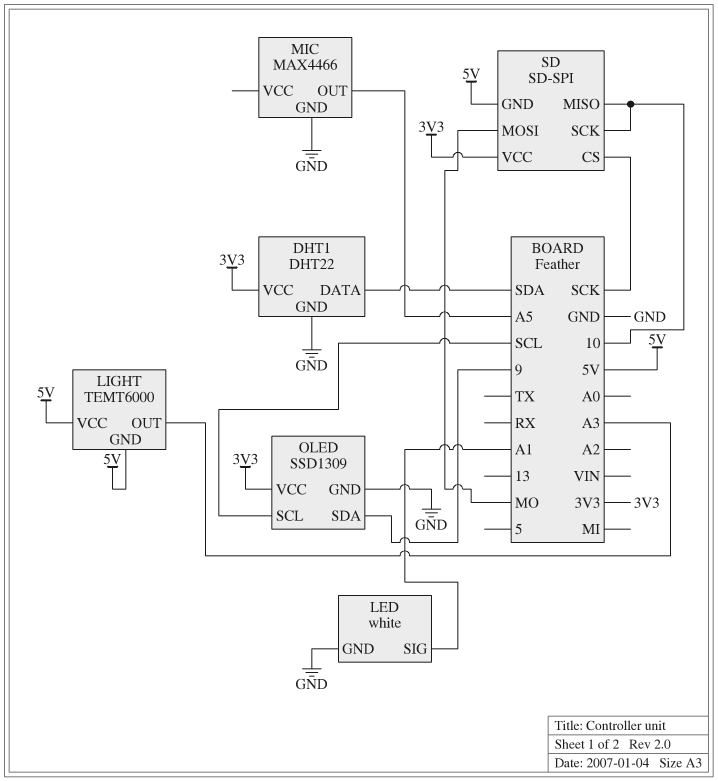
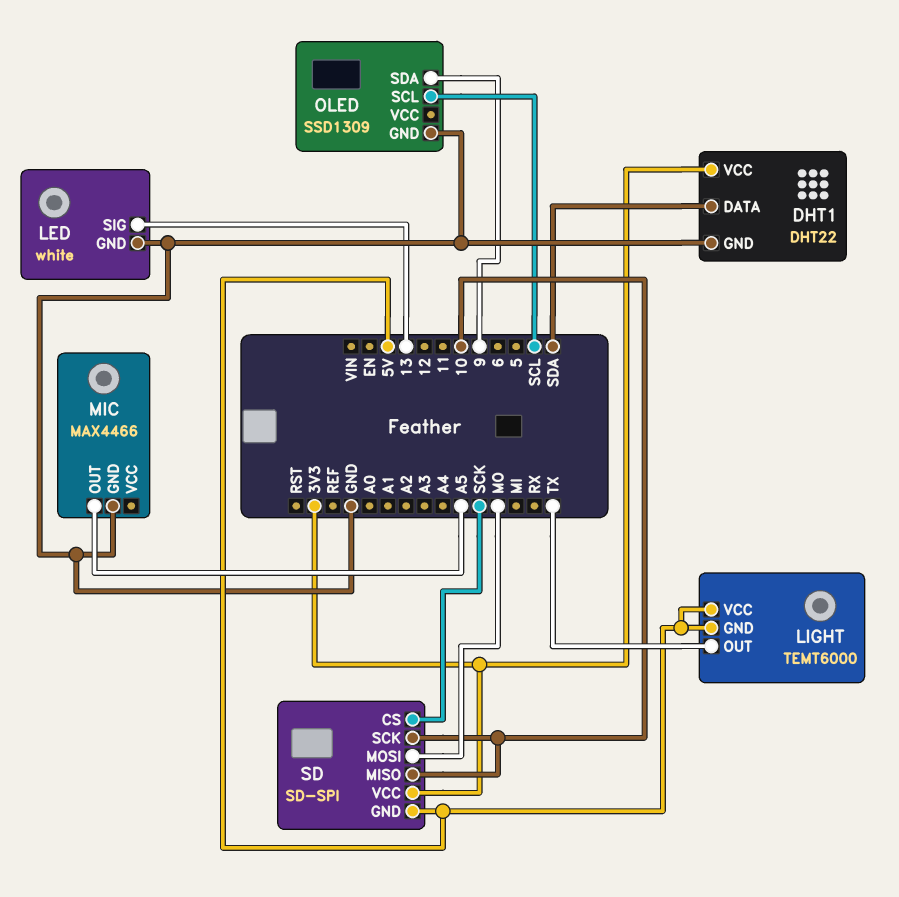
LED pin SIG: A1 -> 13
LIGHT pin OUT: A3 -> TX
OLED pin VCC: 3V3 -> none

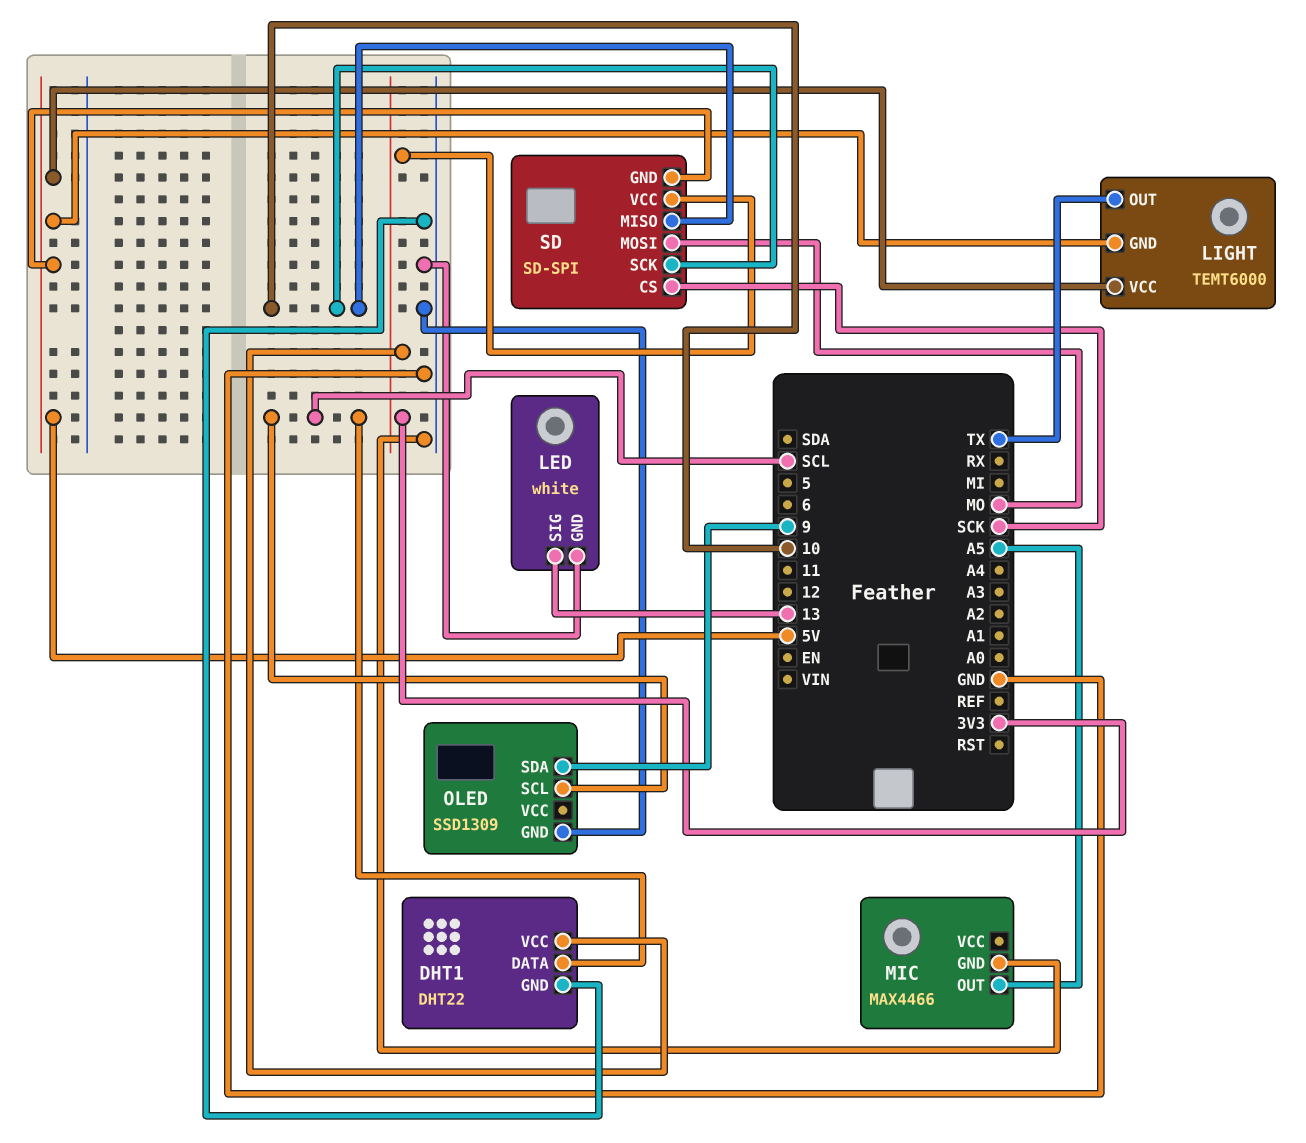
DHT1 pin DATA: SDA -> SCL

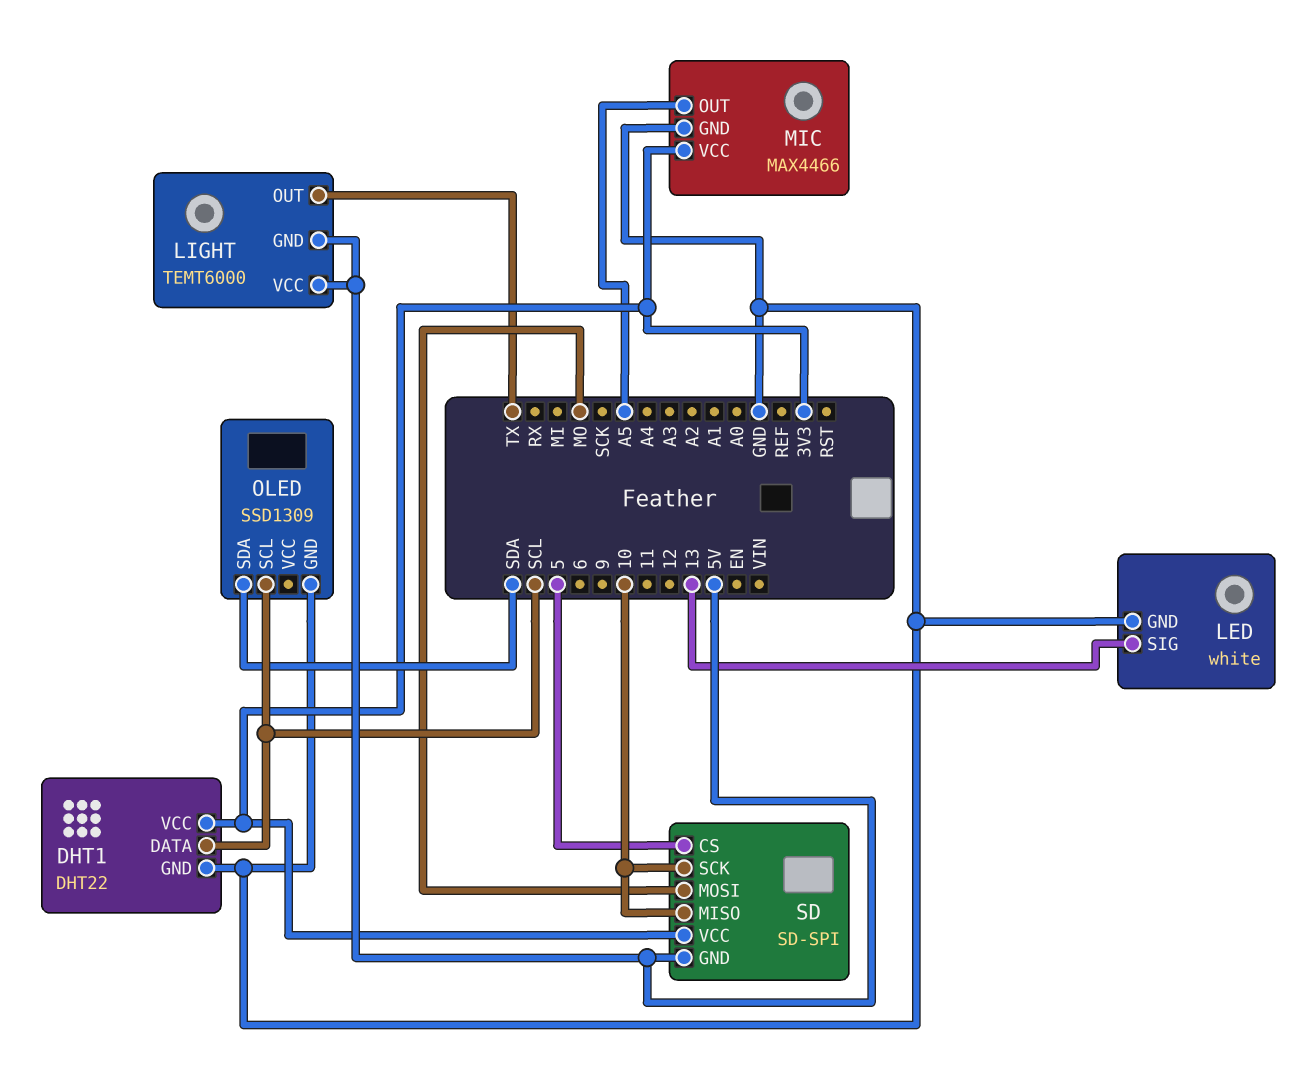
MIC pin VCC: none -> 3V3
OLED pin SDA: 9 -> SDA
SD pin CS: SCK -> 5

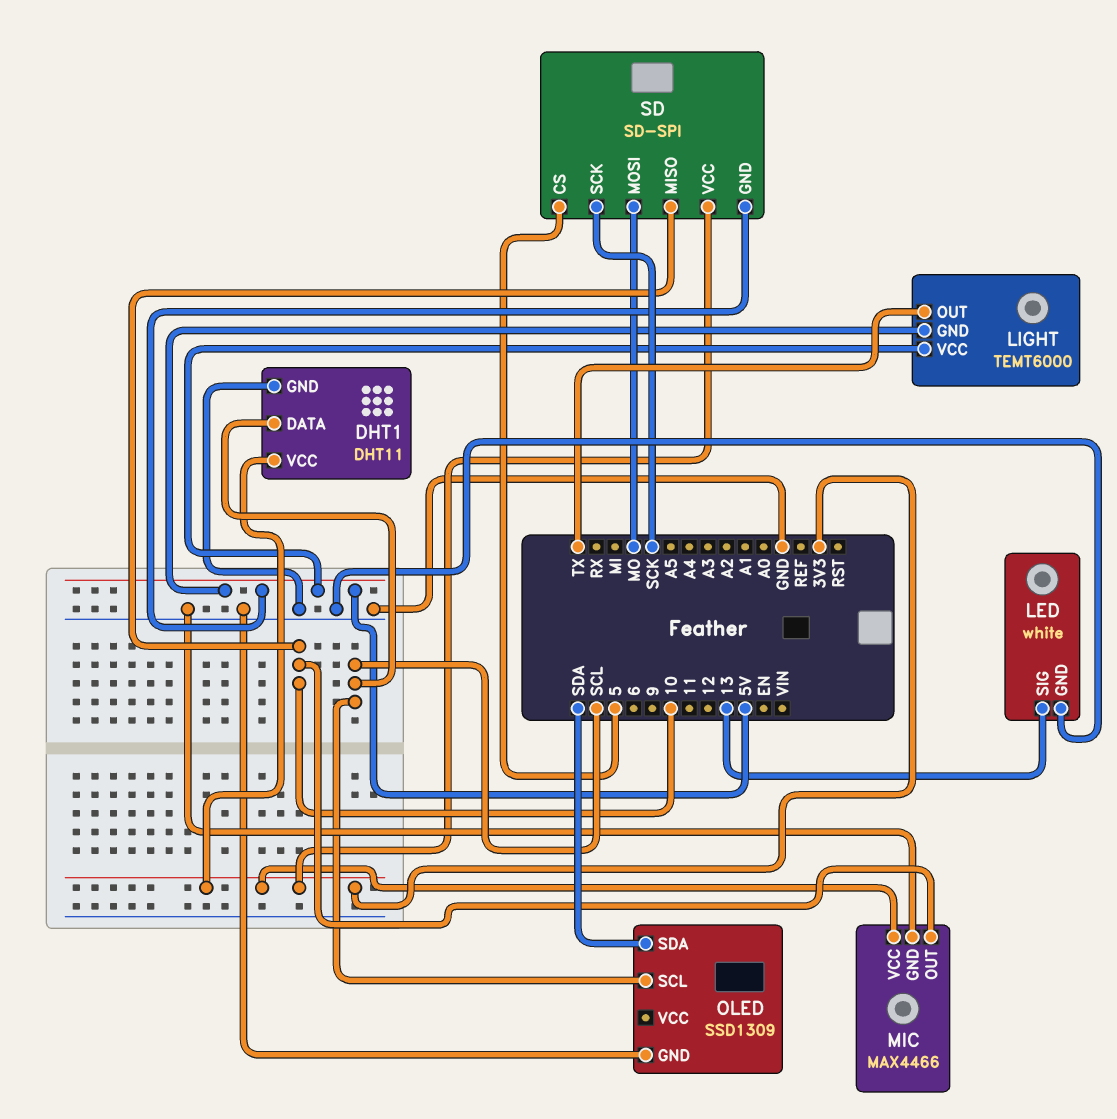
DHT1: DHT22 -> DHT11
MIC pin OUT: A5 -> 10
SD pin SCK: 10 -> SCK

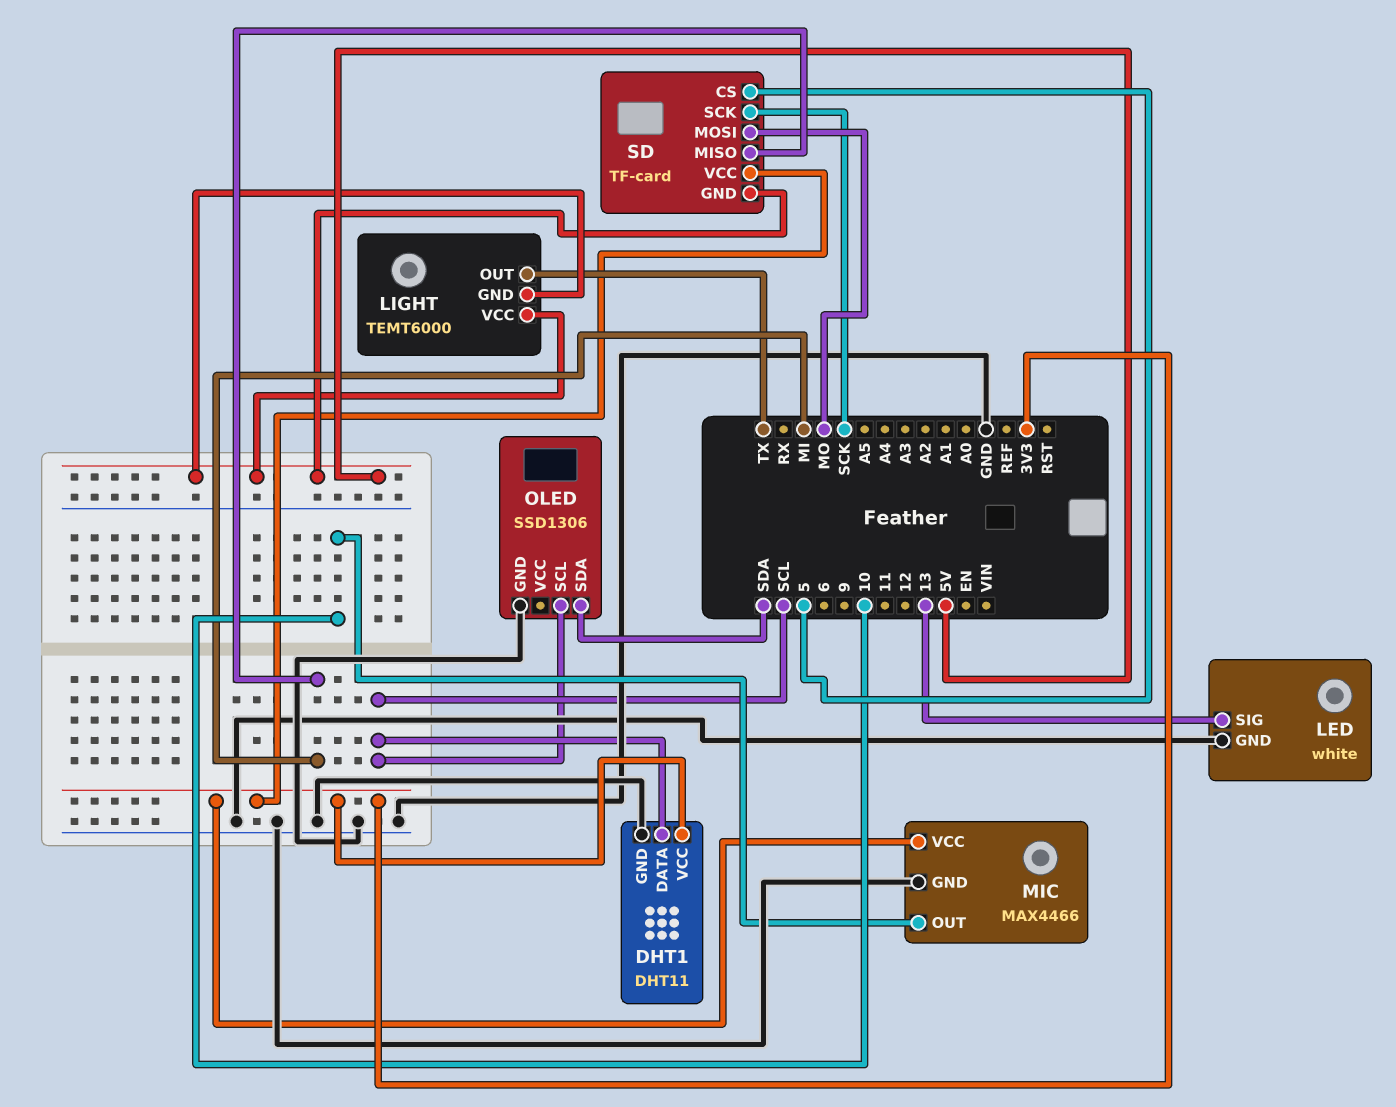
OLED: SSD1309 -> SSD1306
SD: SD-SPI -> TF-card
SD pin MISO: 10 -> MI

